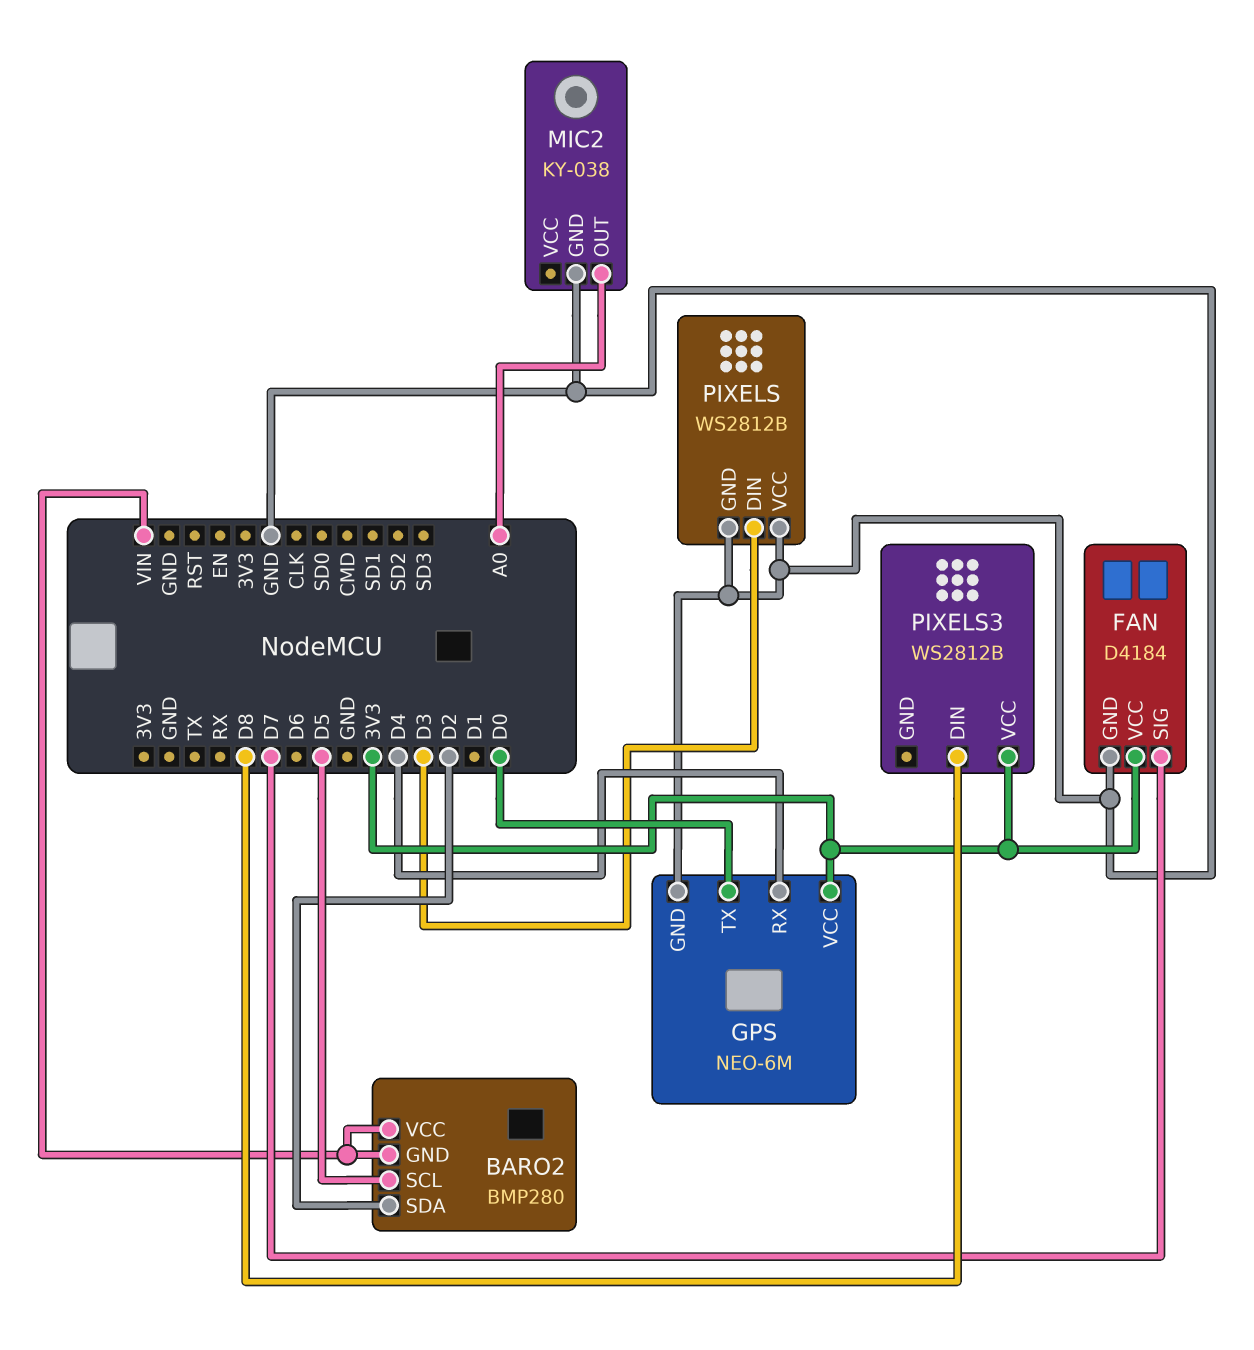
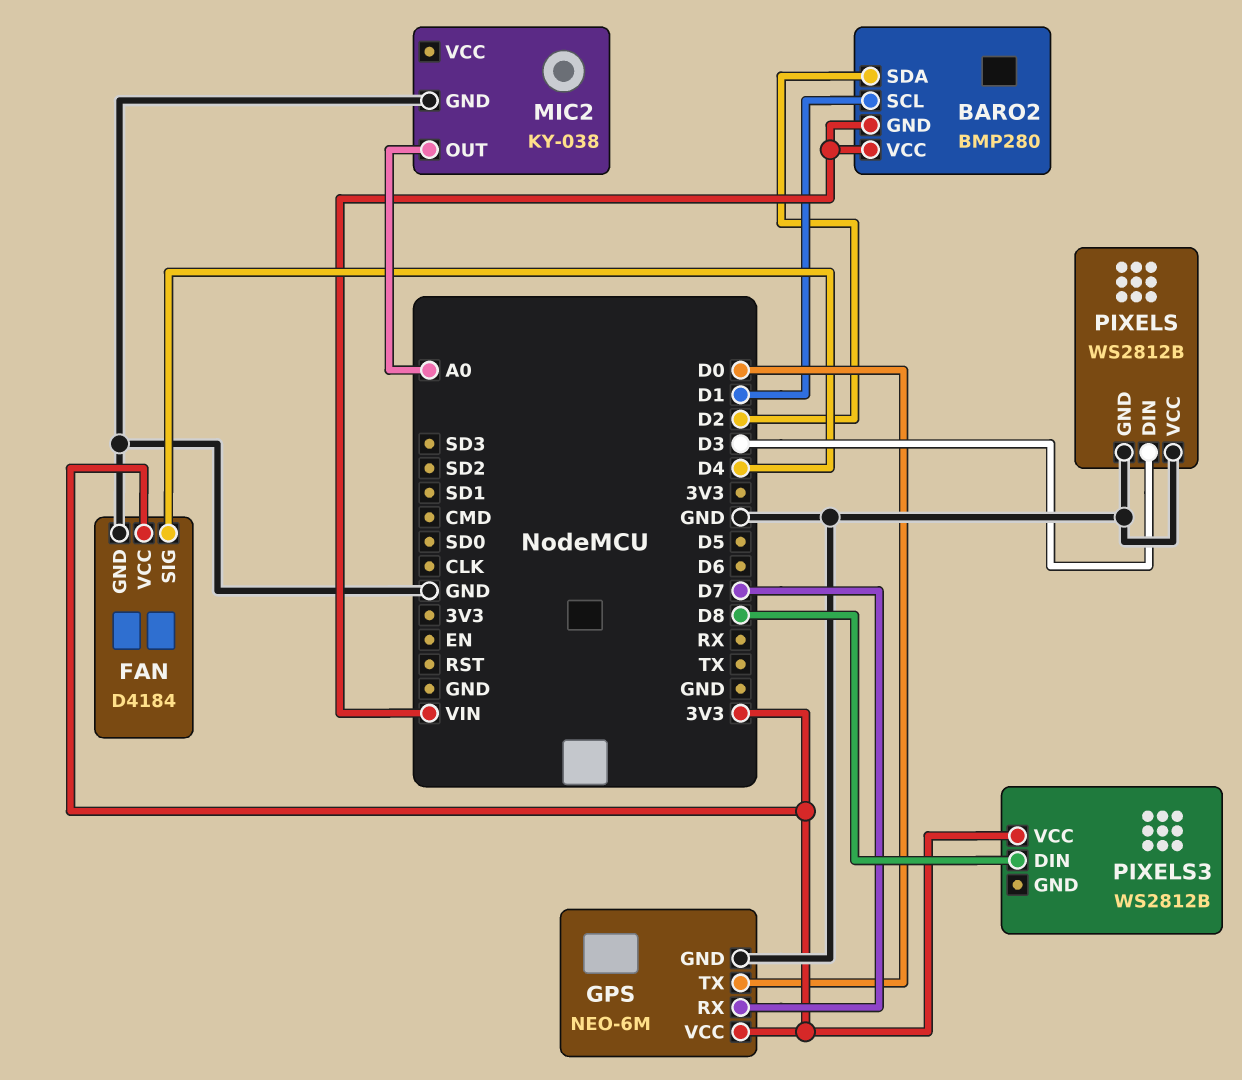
BARO2 pin SCL: D5 -> D1
FAN pin SIG: D7 -> D4
GPS pin RX: D4 -> D7

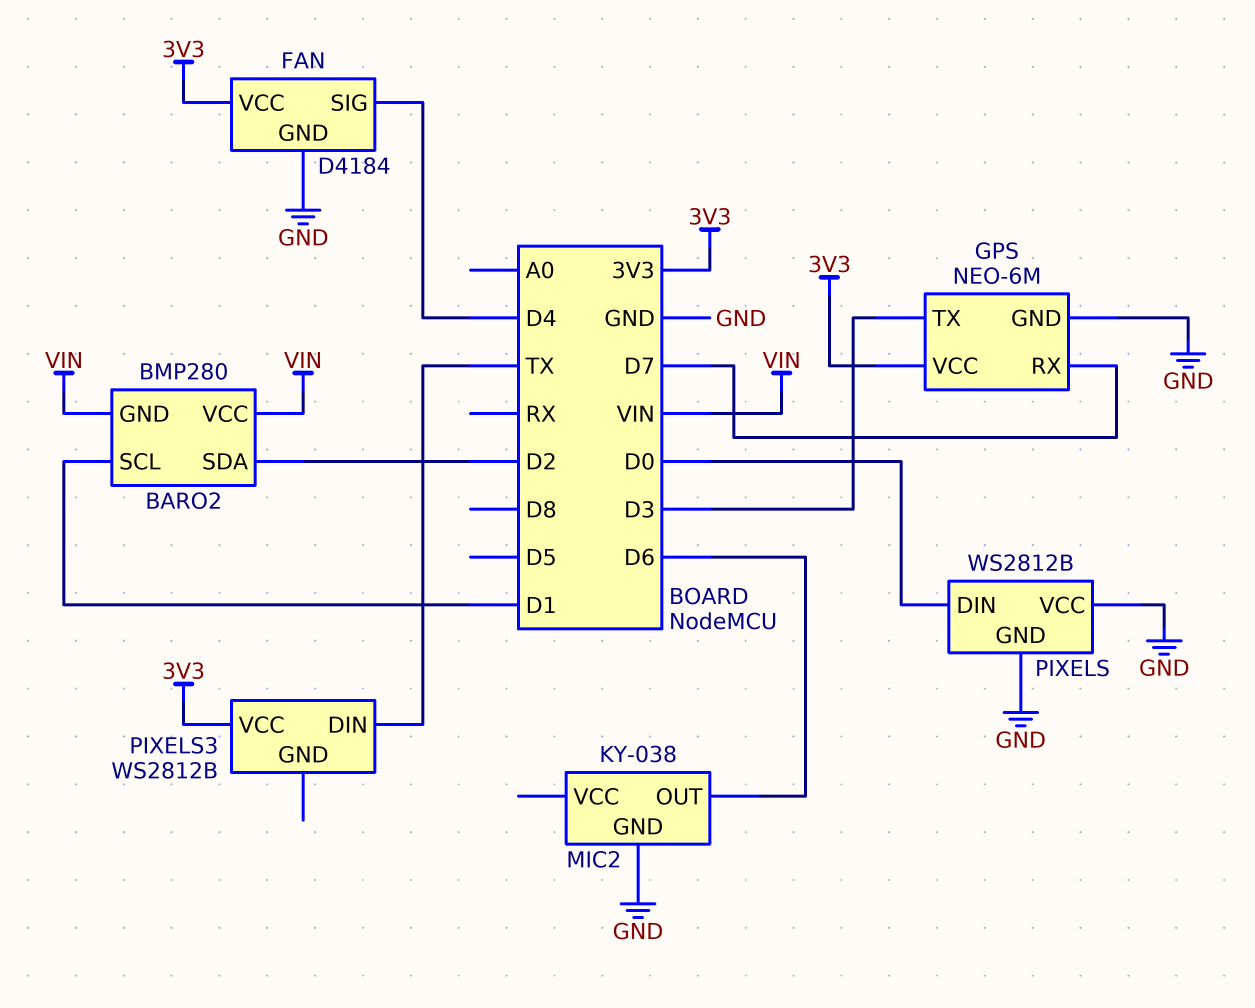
GPS pin TX: D0 -> D3
MIC2 pin OUT: A0 -> D6
PIXELS pin DIN: D3 -> D0
PIXELS3 pin DIN: D8 -> TX

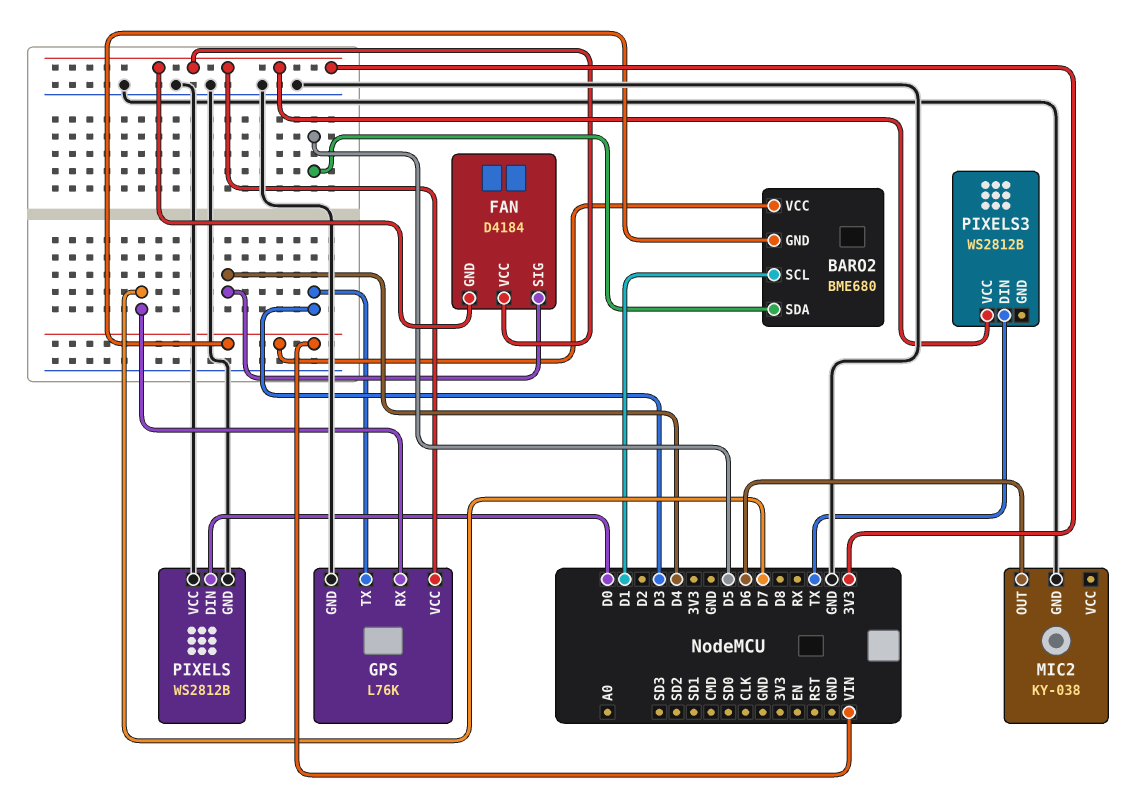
BARO2: BMP280 -> BME680
BARO2 pin SDA: D2 -> D5
FAN pin GND: GND -> 3V3
GPS: NEO-6M -> L76K

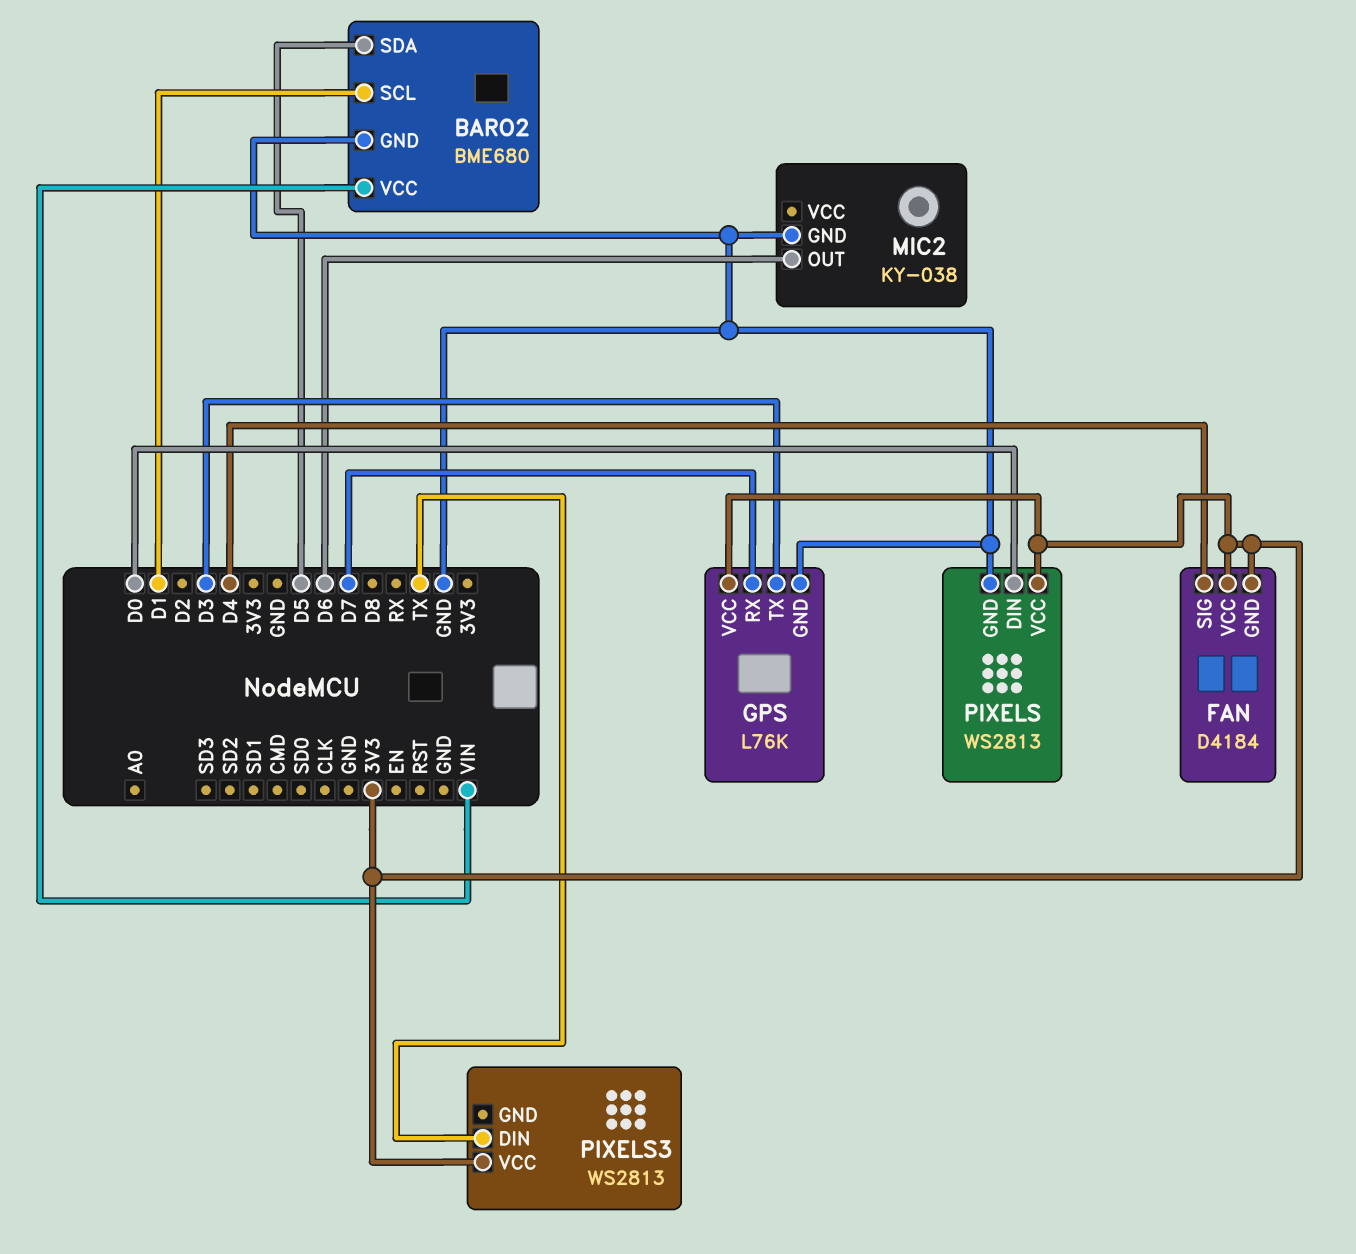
BARO2 pin GND: VIN -> GND
PIXELS: WS2812B -> WS2813
PIXELS pin VCC: GND -> 3V3
PIXELS3: WS2812B -> WS2813

